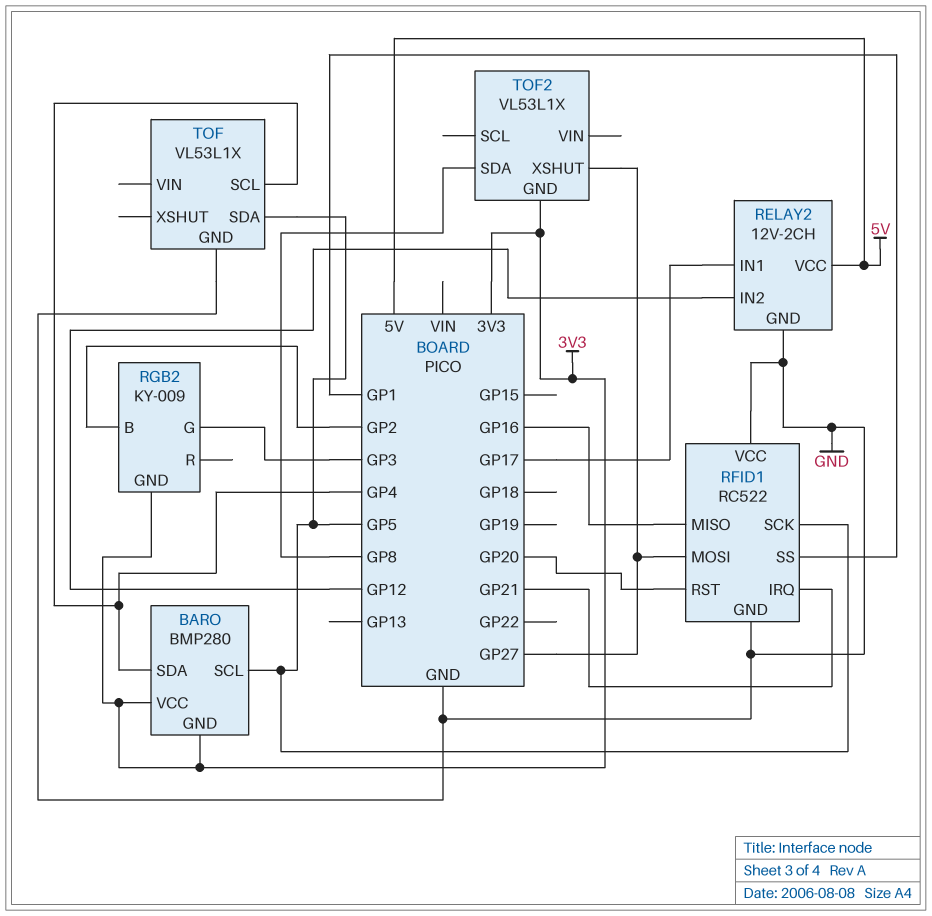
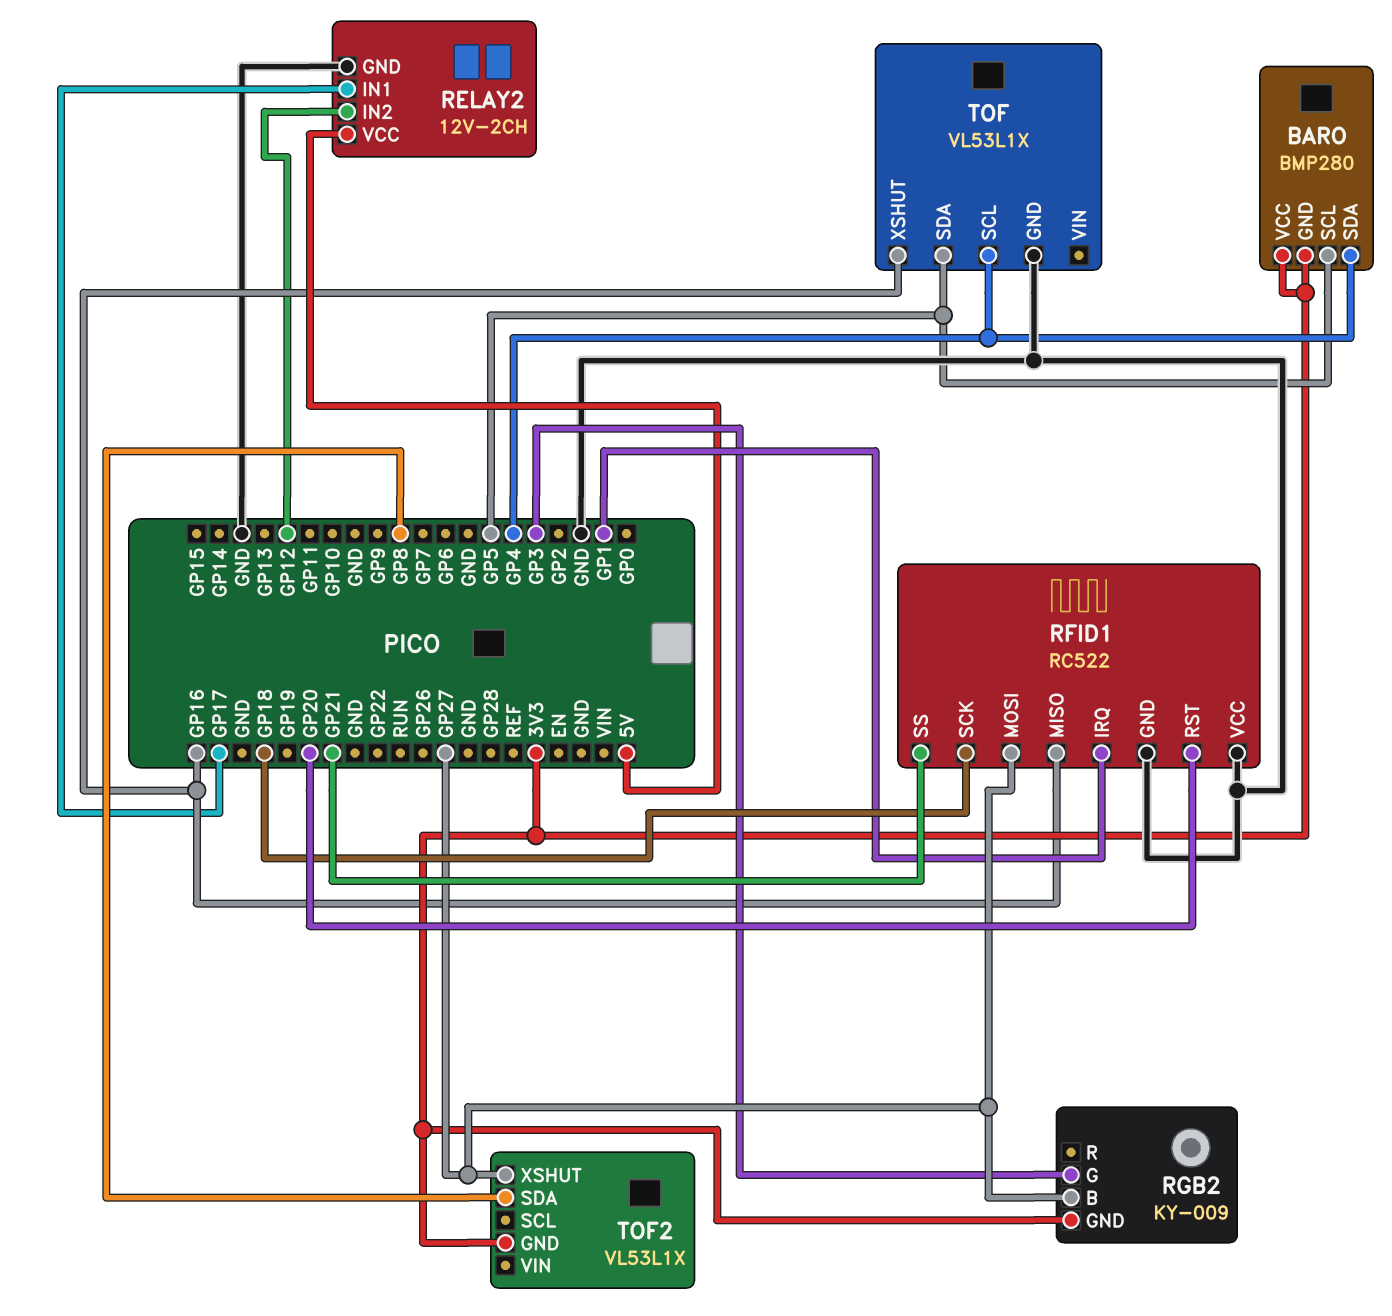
RFID1 pin IRQ: GP21 -> GP1
RFID1 pin SCK: GP5 -> GP18
RFID1 pin SS: GP1 -> GP21
RGB2 pin B: GP2 -> GP27
TOF pin XSHUT: none -> GP16

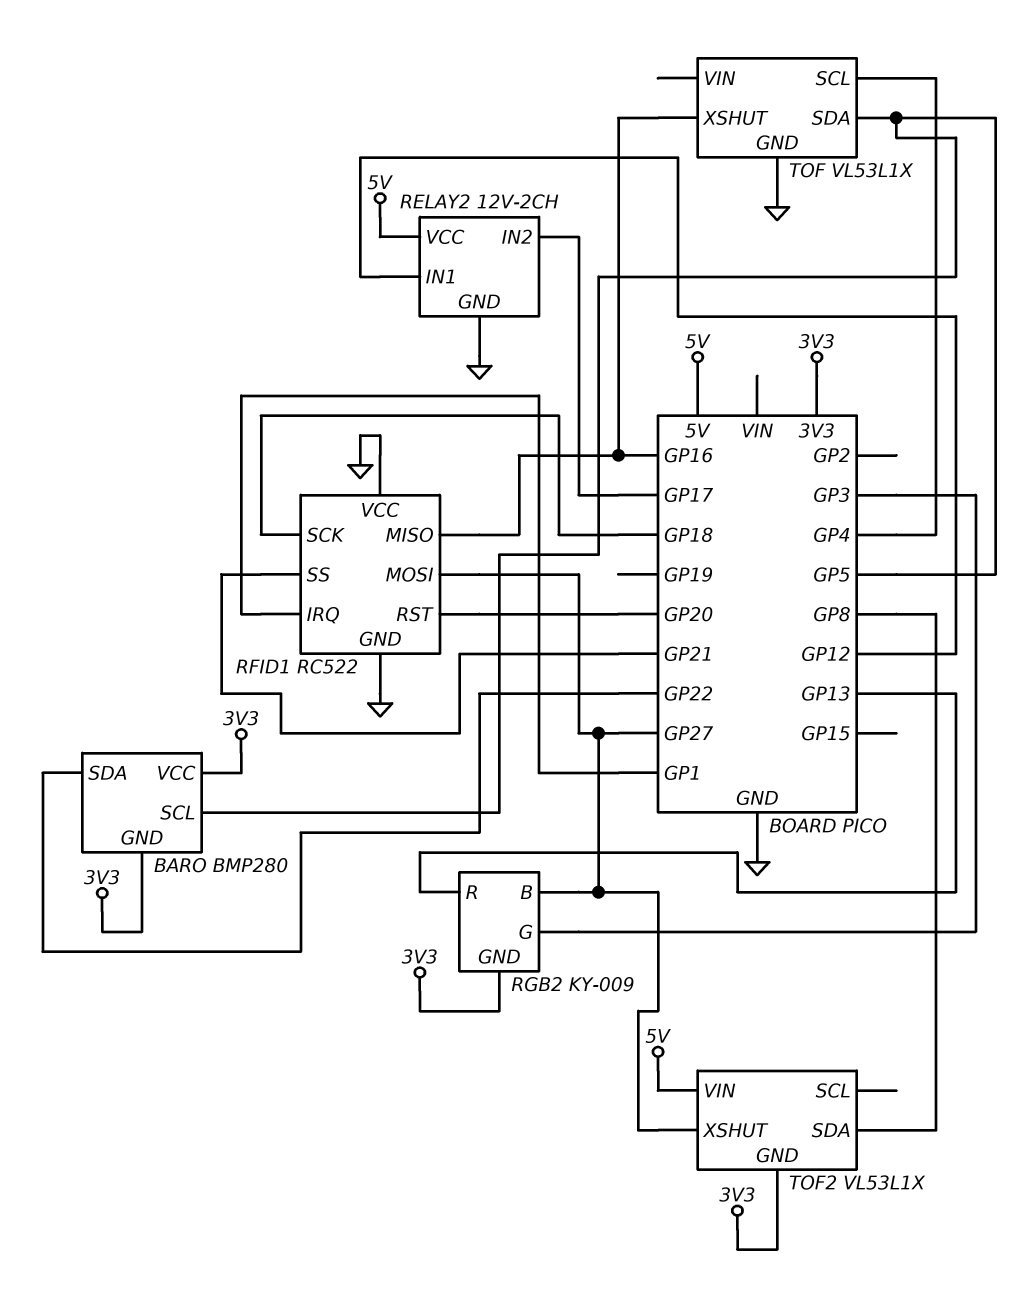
BARO pin SDA: GP4 -> GP22
RELAY2 pin IN1: GP17 -> GP12
RELAY2 pin IN2: GP12 -> GP17
RGB2 pin R: none -> GP13
TOF2 pin VIN: none -> 5V

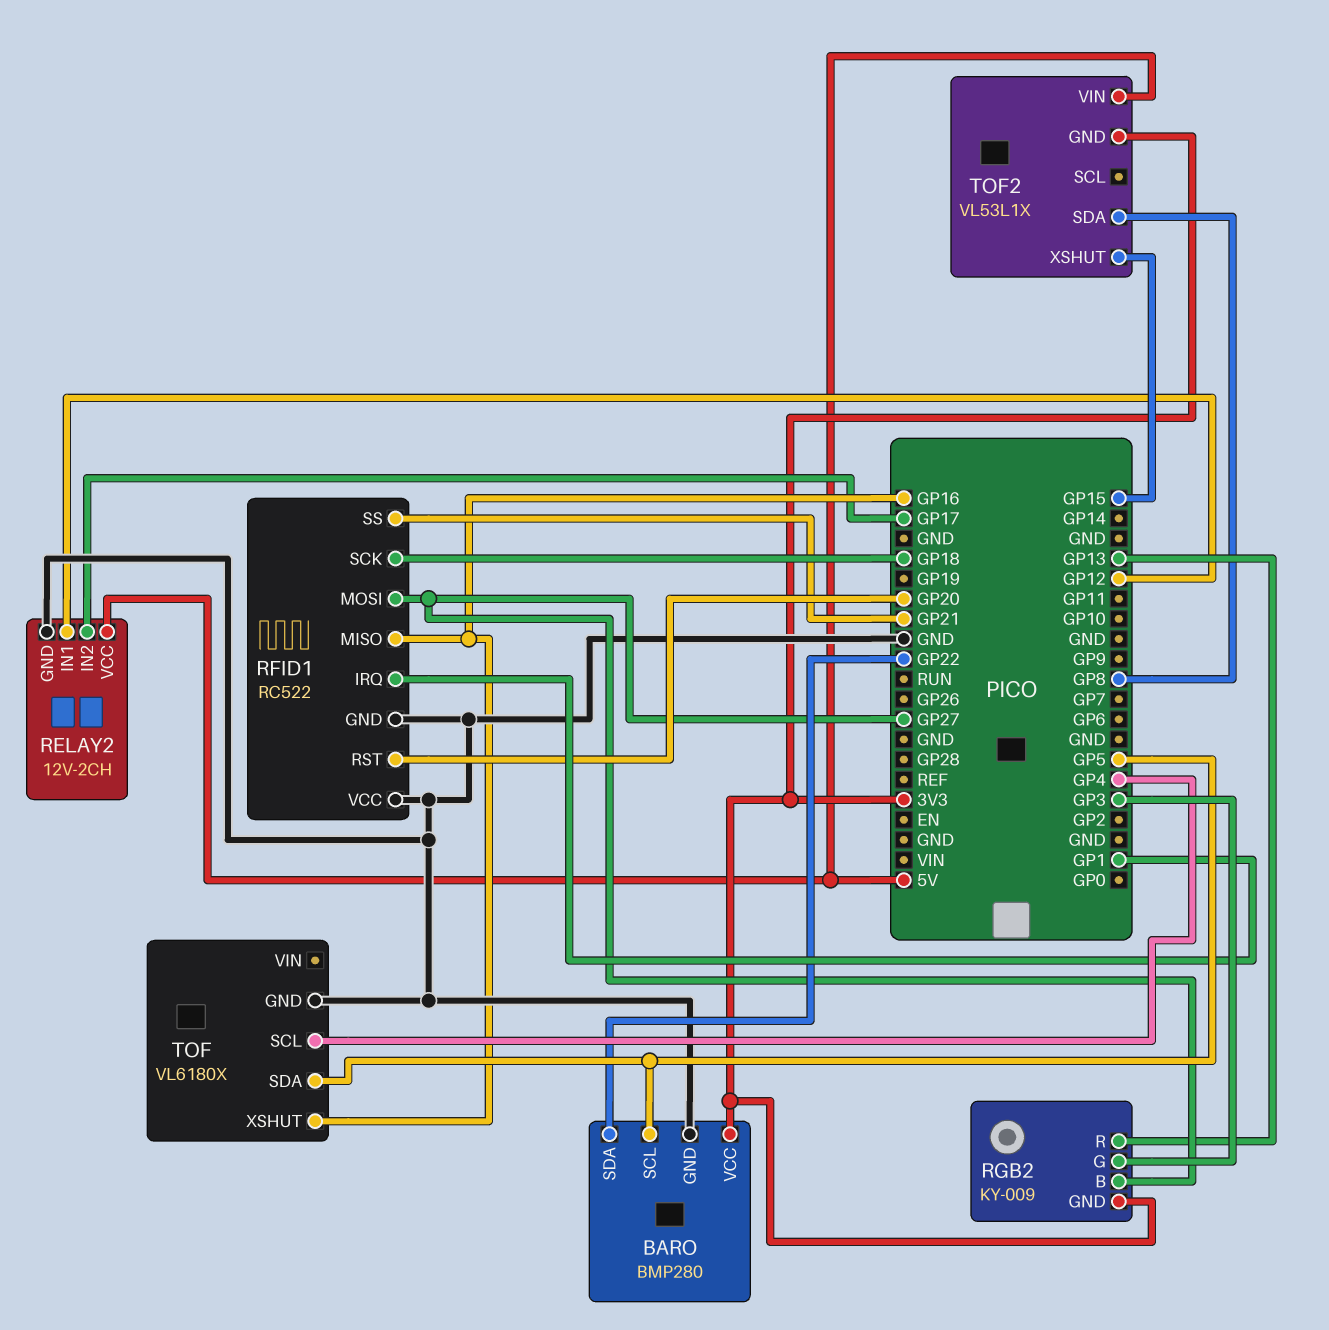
BARO pin GND: 3V3 -> GND
TOF: VL53L1X -> VL6180X
TOF2 pin XSHUT: GP27 -> GP15

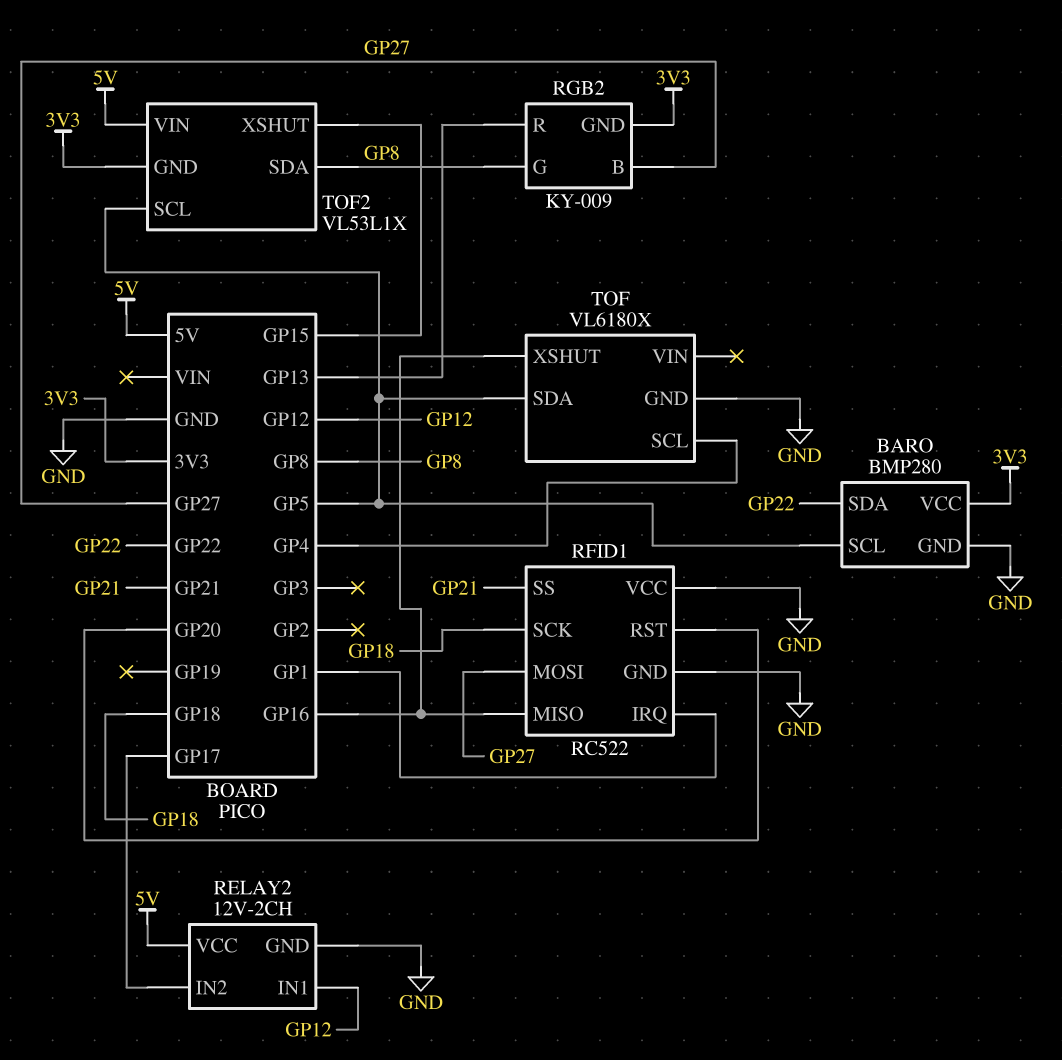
RGB2 pin G: GP3 -> GP8
TOF2 pin SCL: none -> GP5

